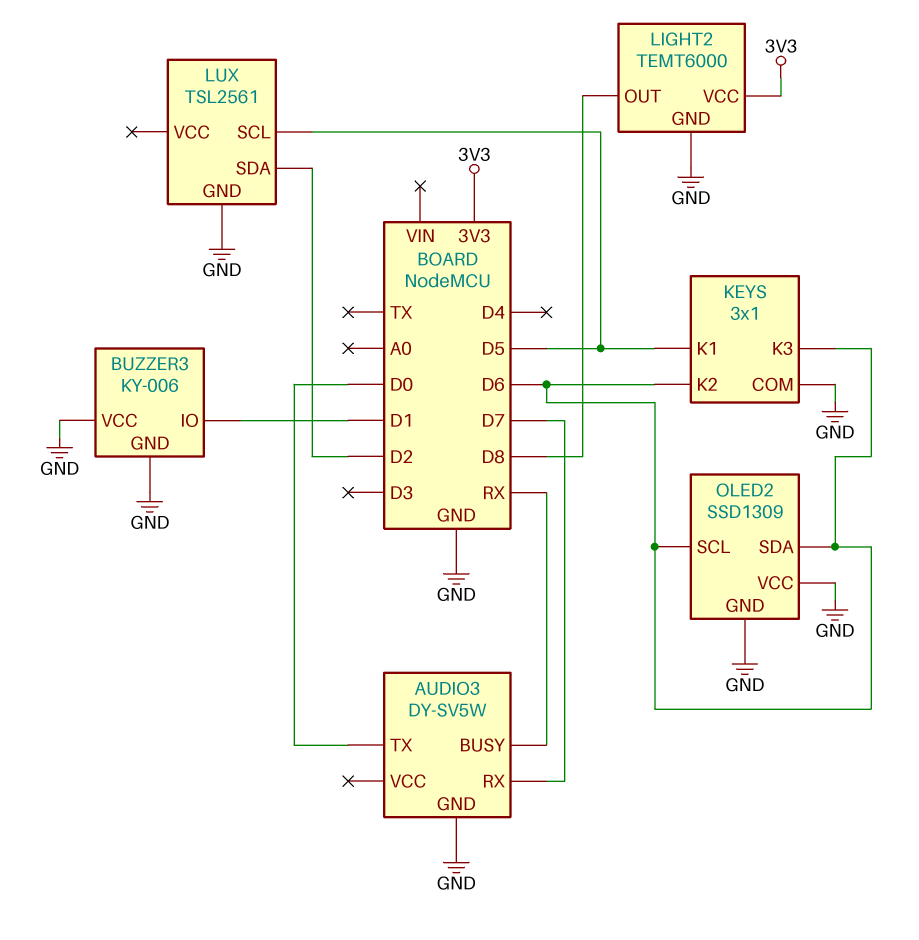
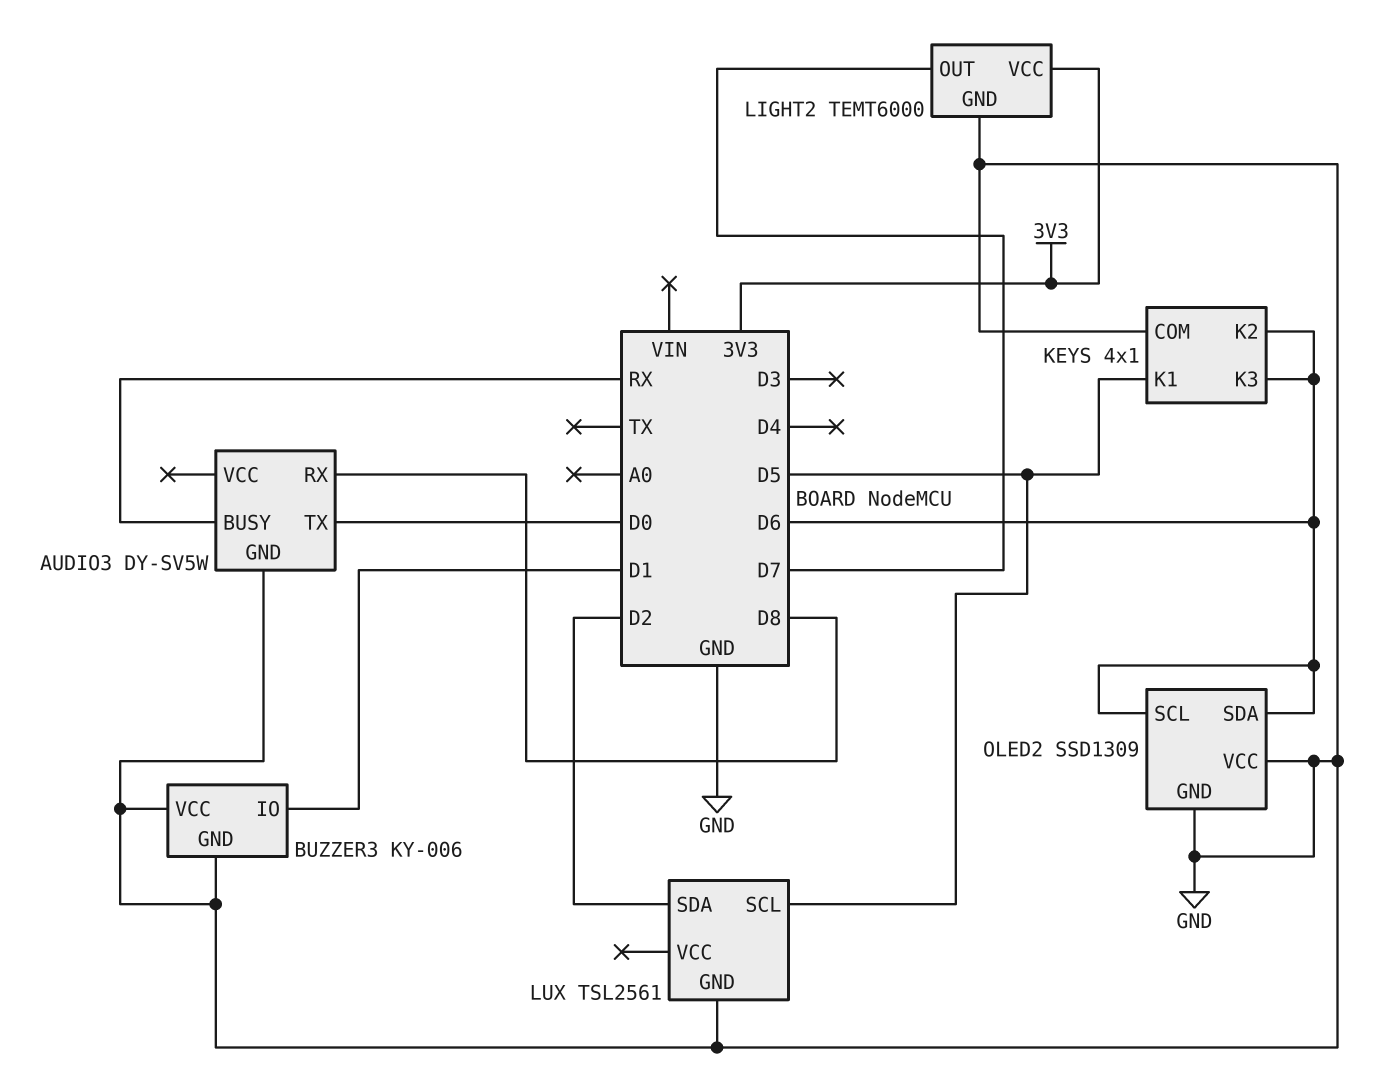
AUDIO3 pin RX: D7 -> D8
KEYS: 3x1 -> 4x1
LIGHT2 pin OUT: D8 -> D7

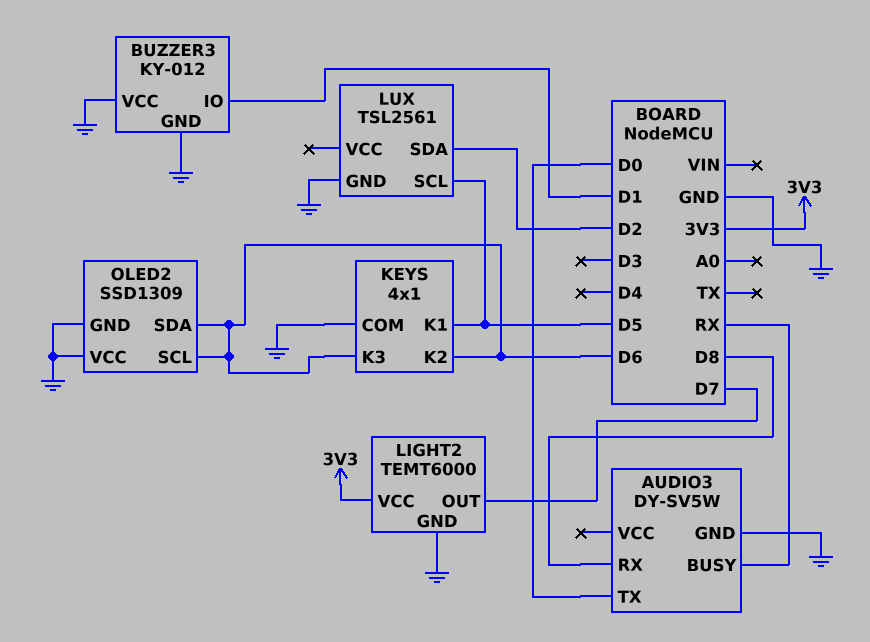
BUZZER3: KY-006 -> KY-012

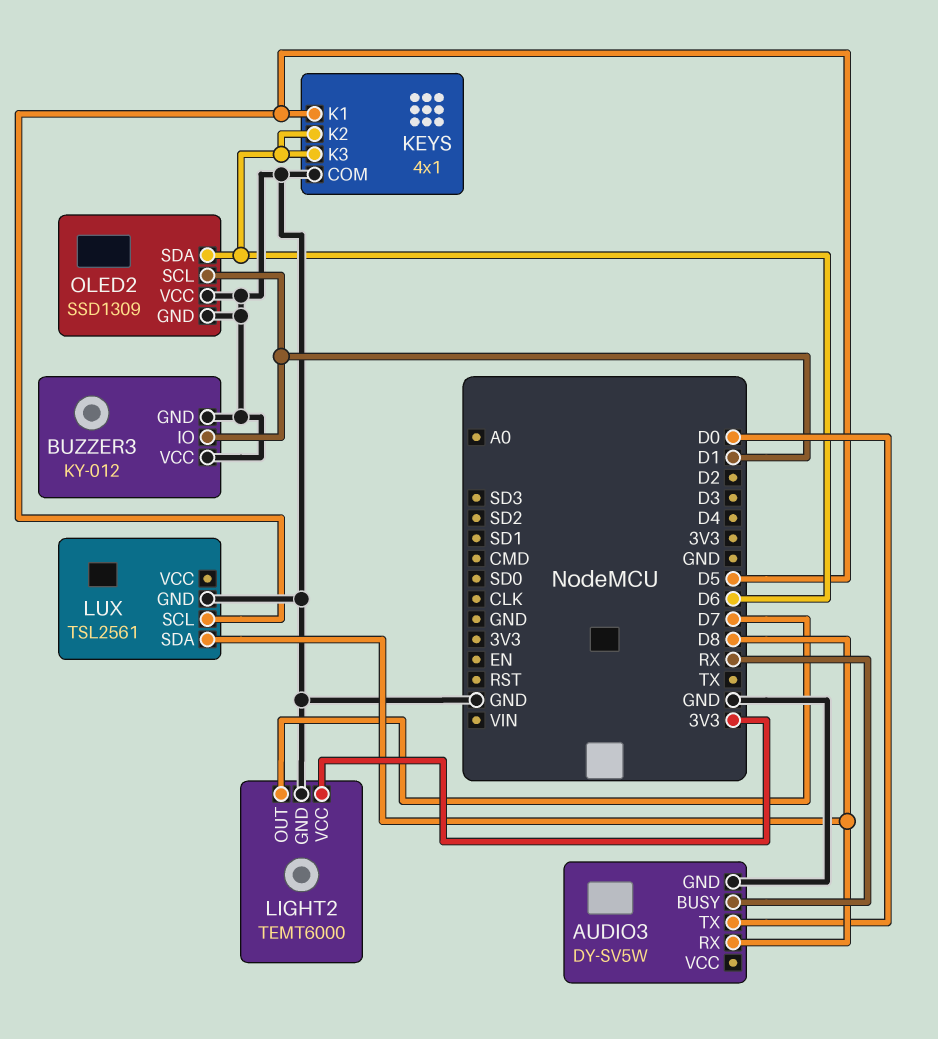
LUX pin SDA: D2 -> D8
OLED2 pin SCL: D6 -> D1

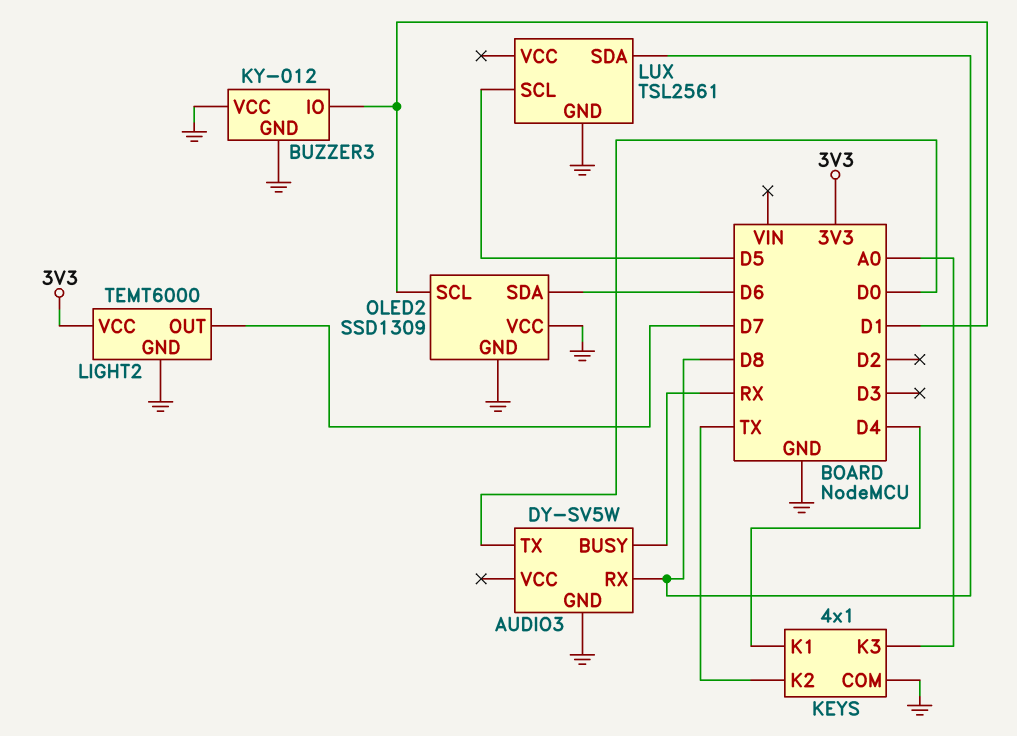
KEYS pin K1: D5 -> D4
KEYS pin K2: D6 -> TX
KEYS pin K3: D6 -> A0

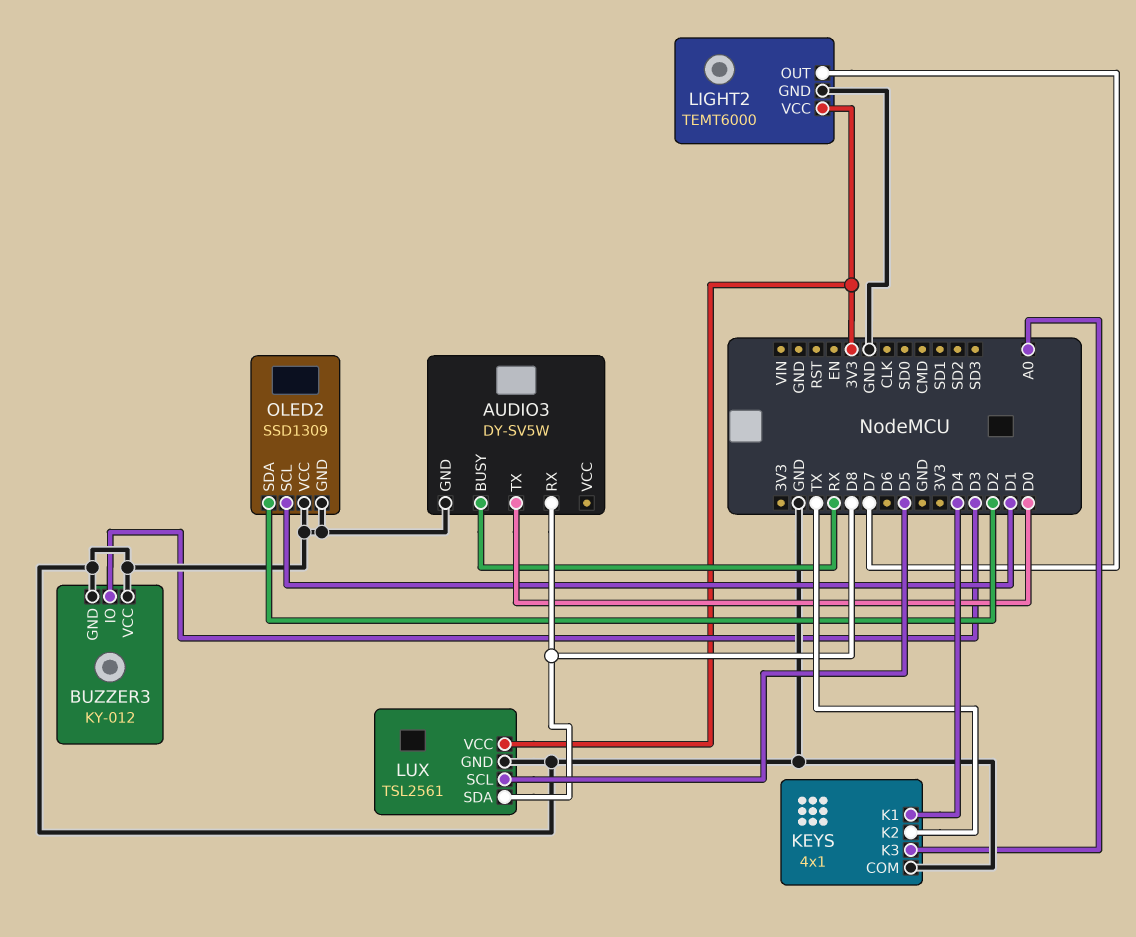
BUZZER3 pin IO: D1 -> D3
LUX pin VCC: none -> 3V3
OLED2 pin SDA: D6 -> D2

